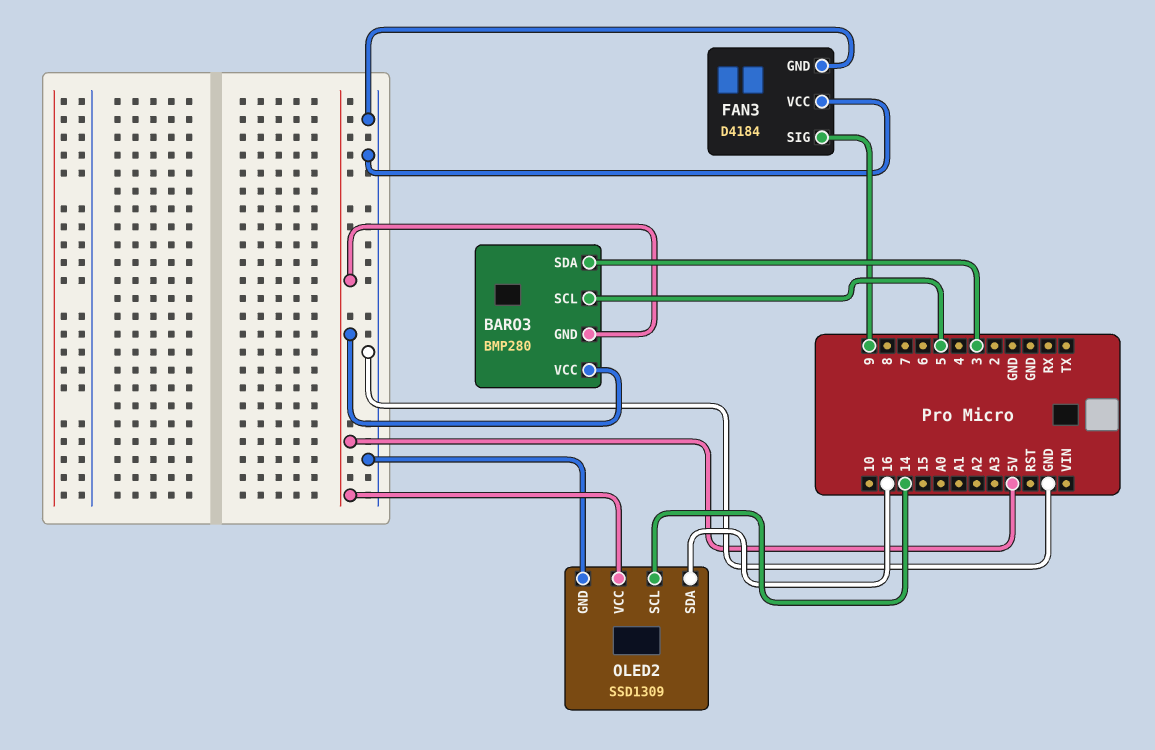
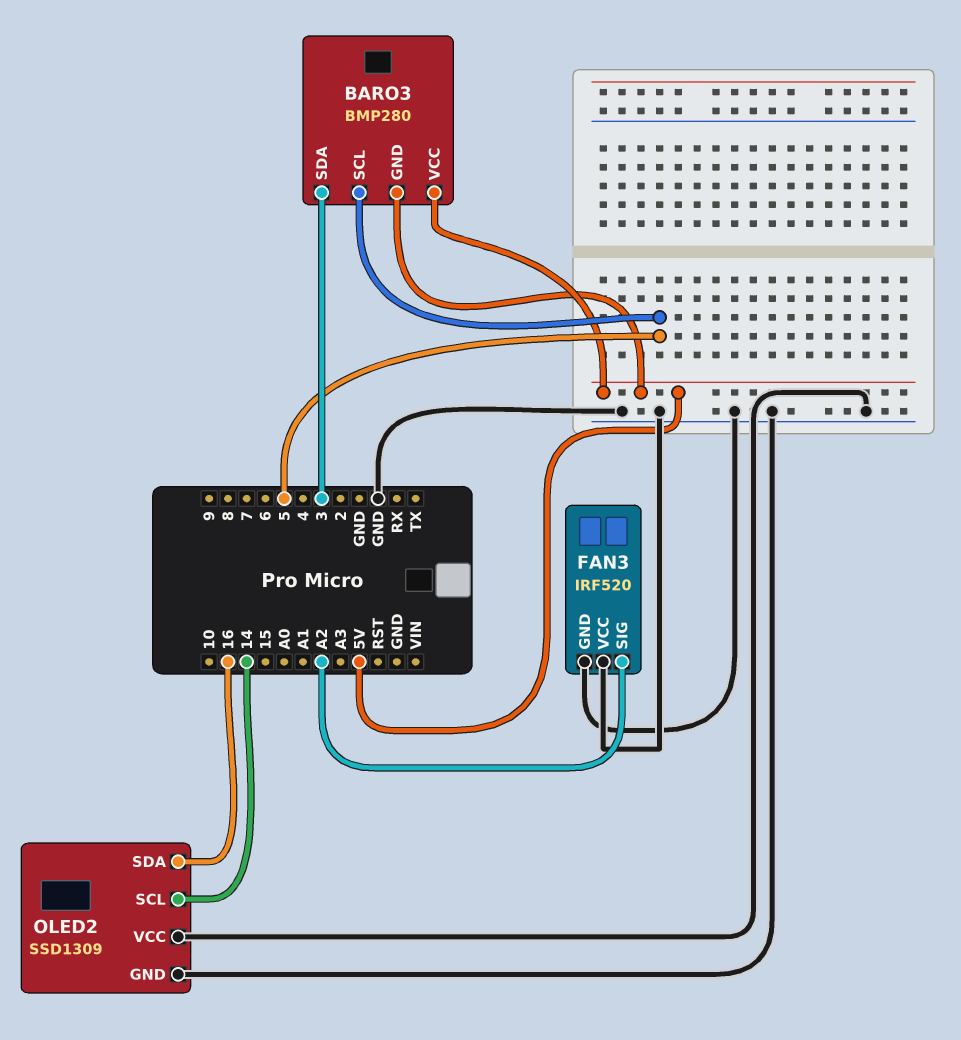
FAN3: D4184 -> IRF520
FAN3 pin SIG: 9 -> A2
OLED2 pin VCC: 5V -> GND

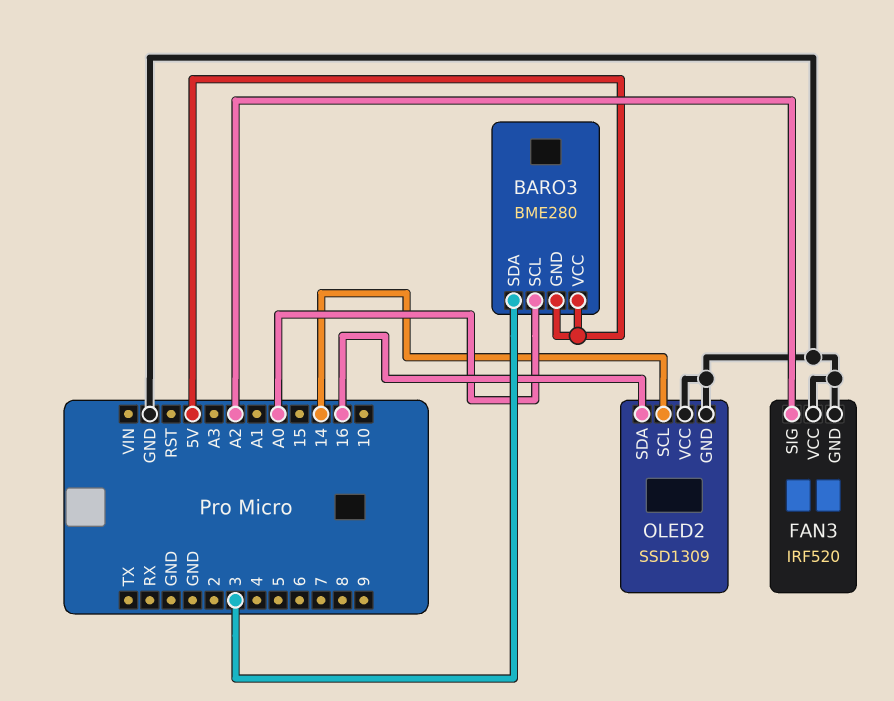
BARO3: BMP280 -> BME280
BARO3 pin SCL: 5 -> A0

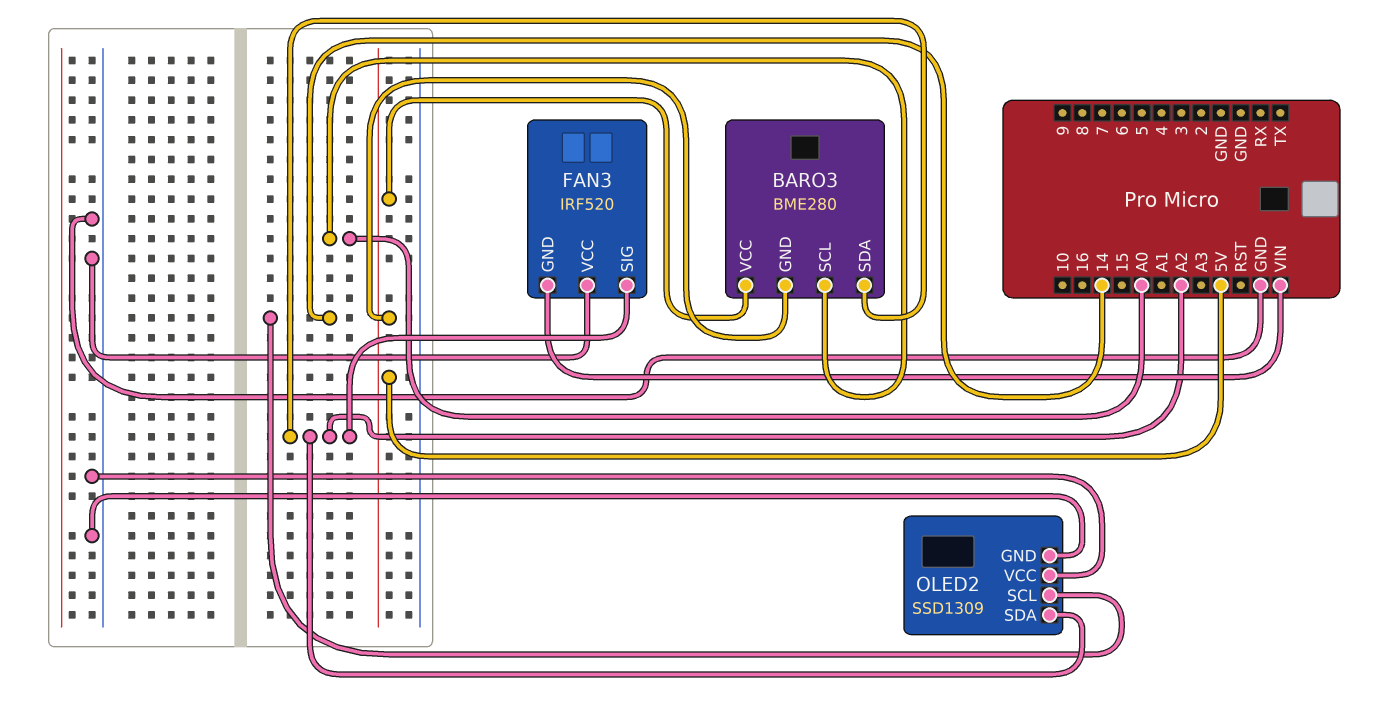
BARO3 pin SDA: 3 -> A2
FAN3 pin GND: GND -> VIN
OLED2 pin SDA: 16 -> A2

